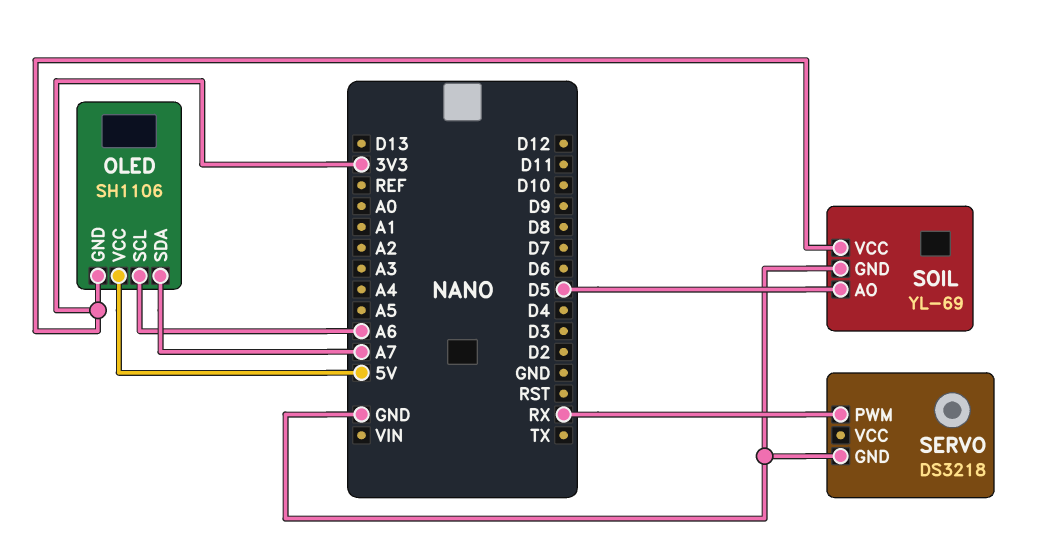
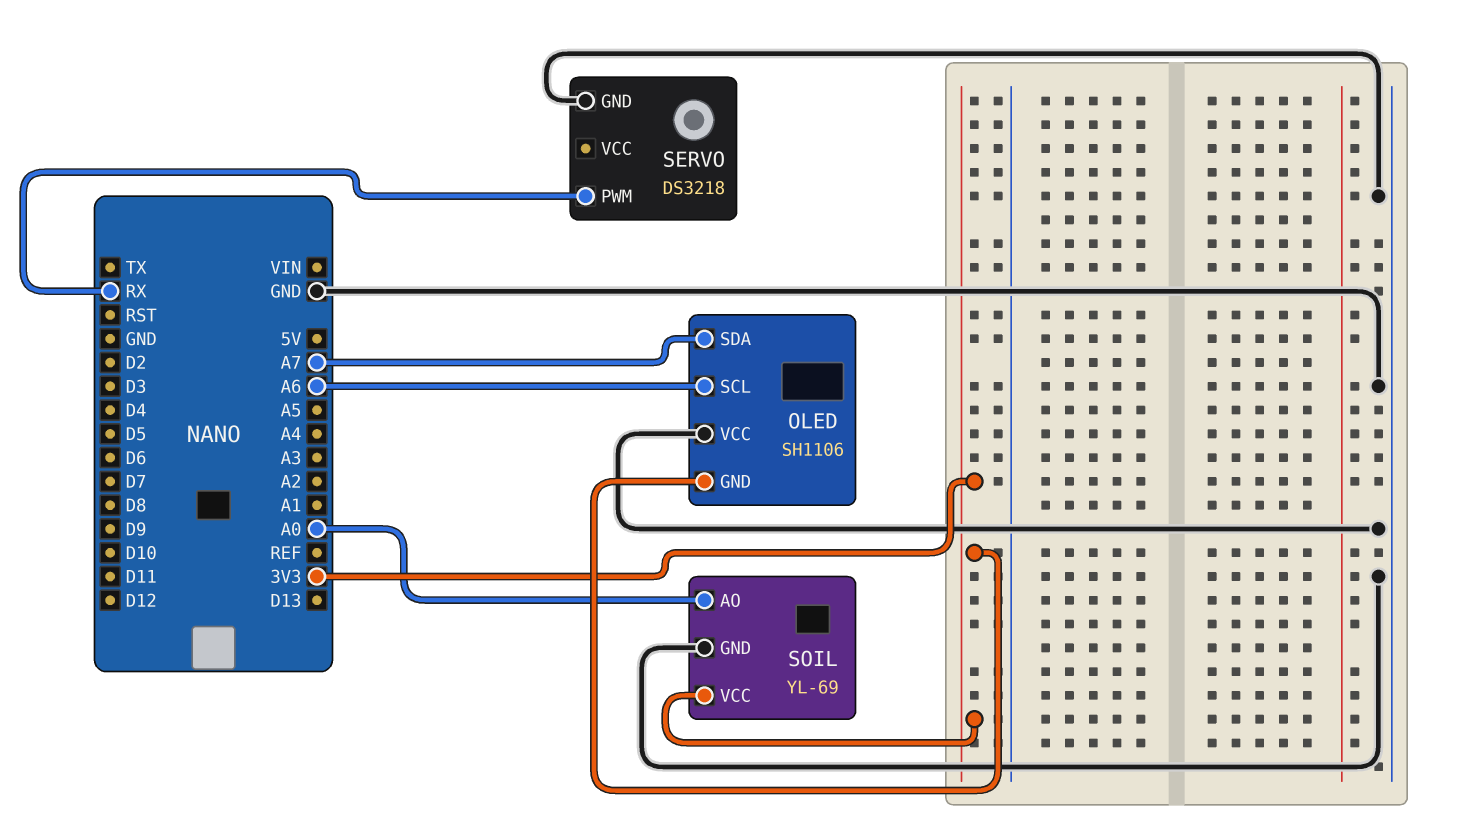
OLED pin VCC: 5V -> GND
SOIL pin AO: D5 -> A0

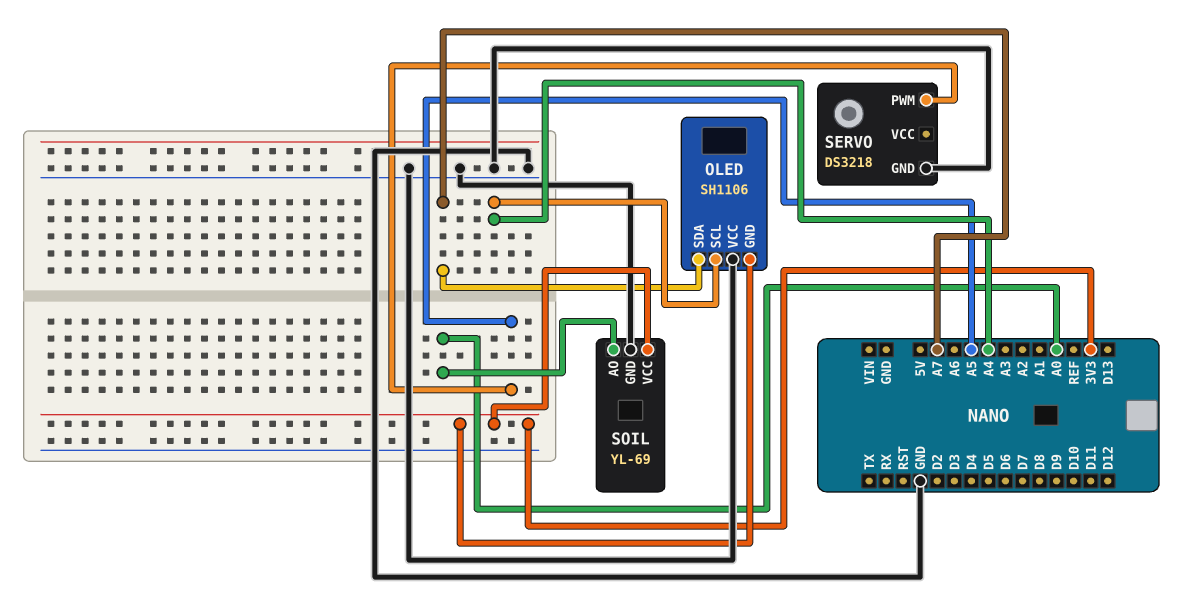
OLED pin SCL: A6 -> A4
SERVO pin PWM: RX -> A5

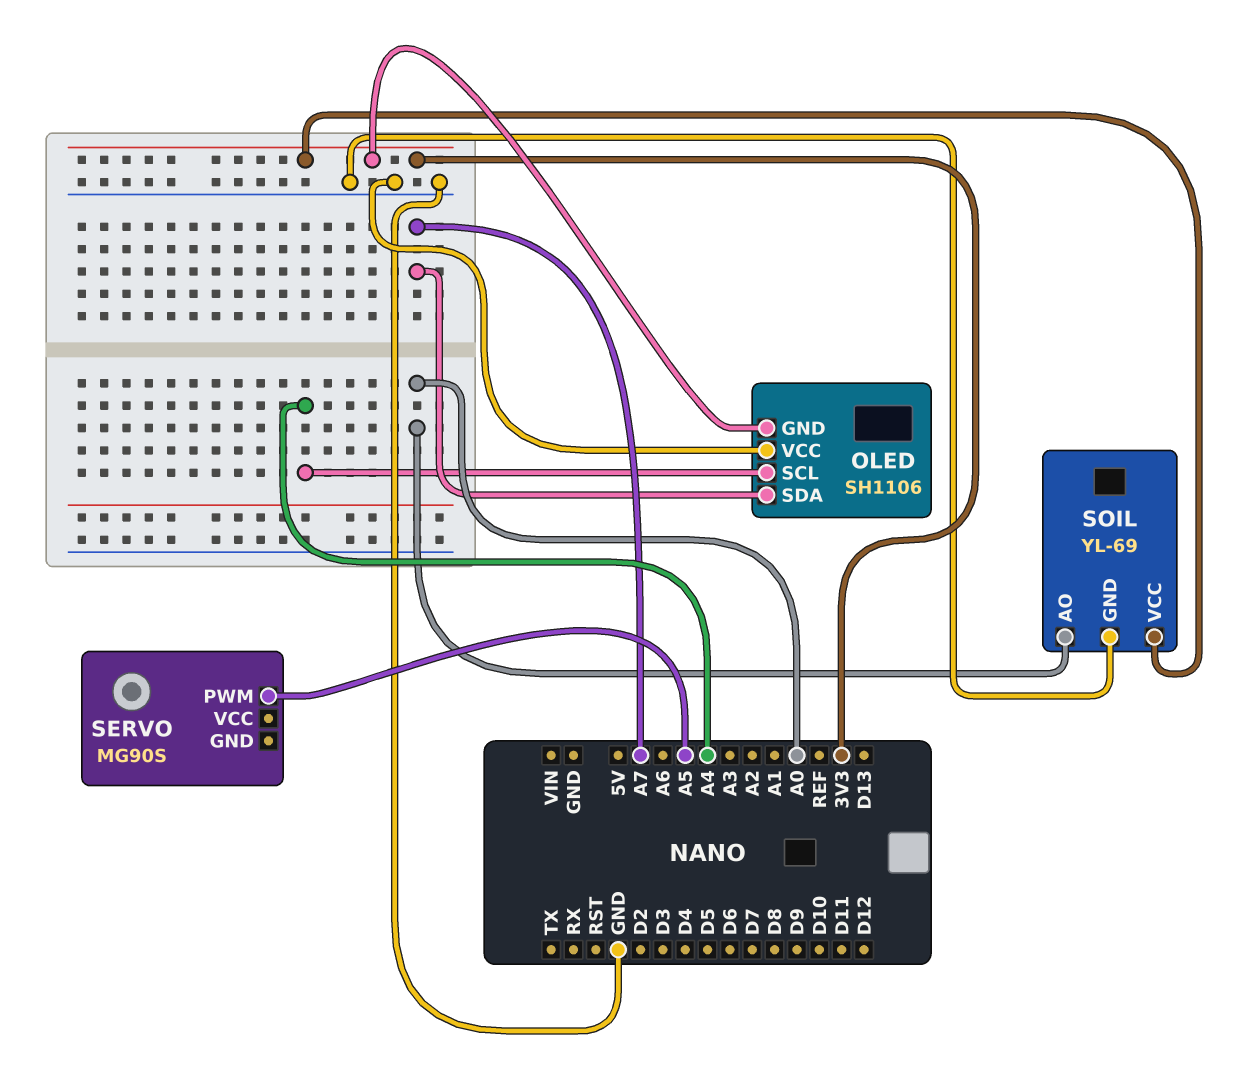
SERVO: DS3218 -> MG90S
SERVO pin GND: GND -> none

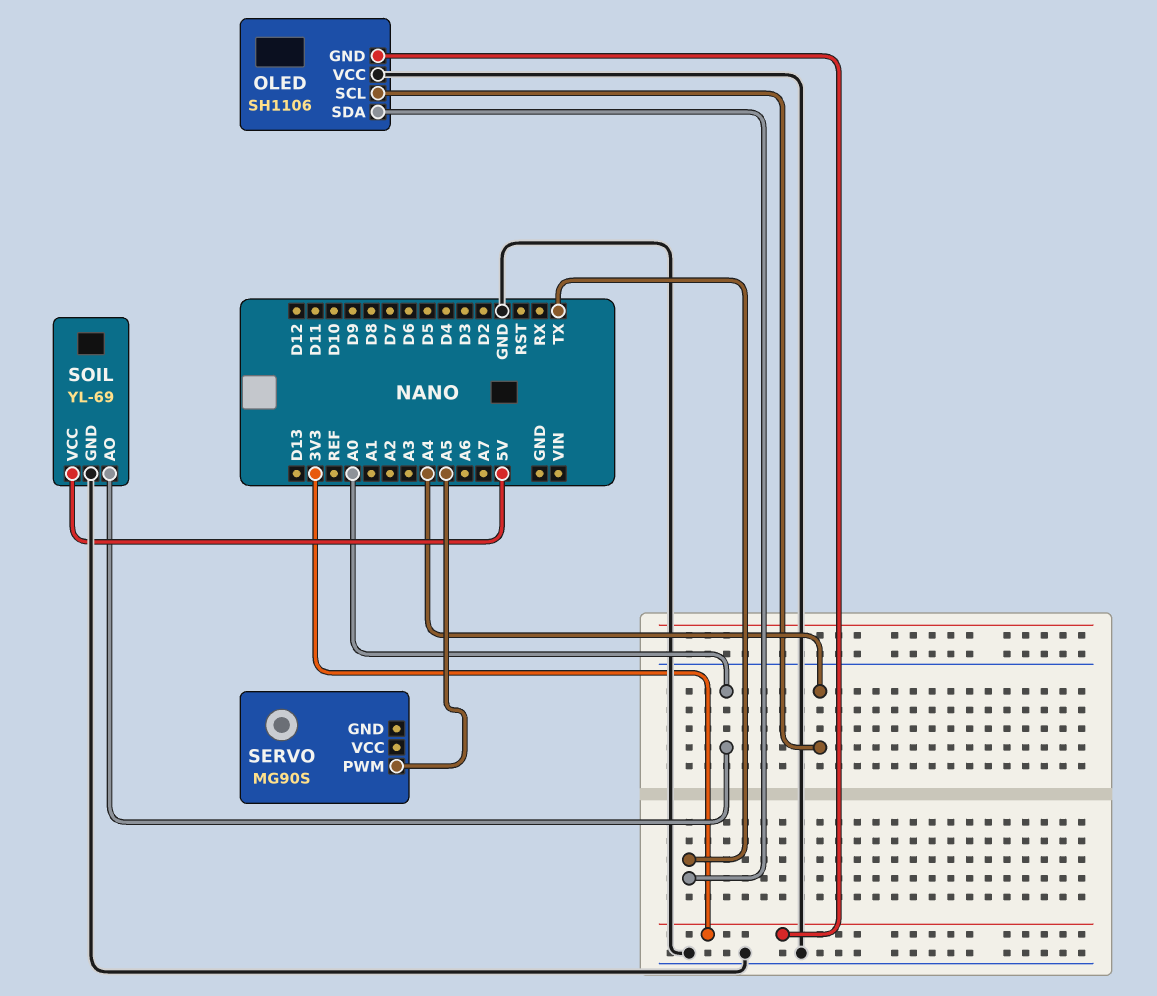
OLED pin SDA: A7 -> TX
SOIL pin VCC: 3V3 -> 5V

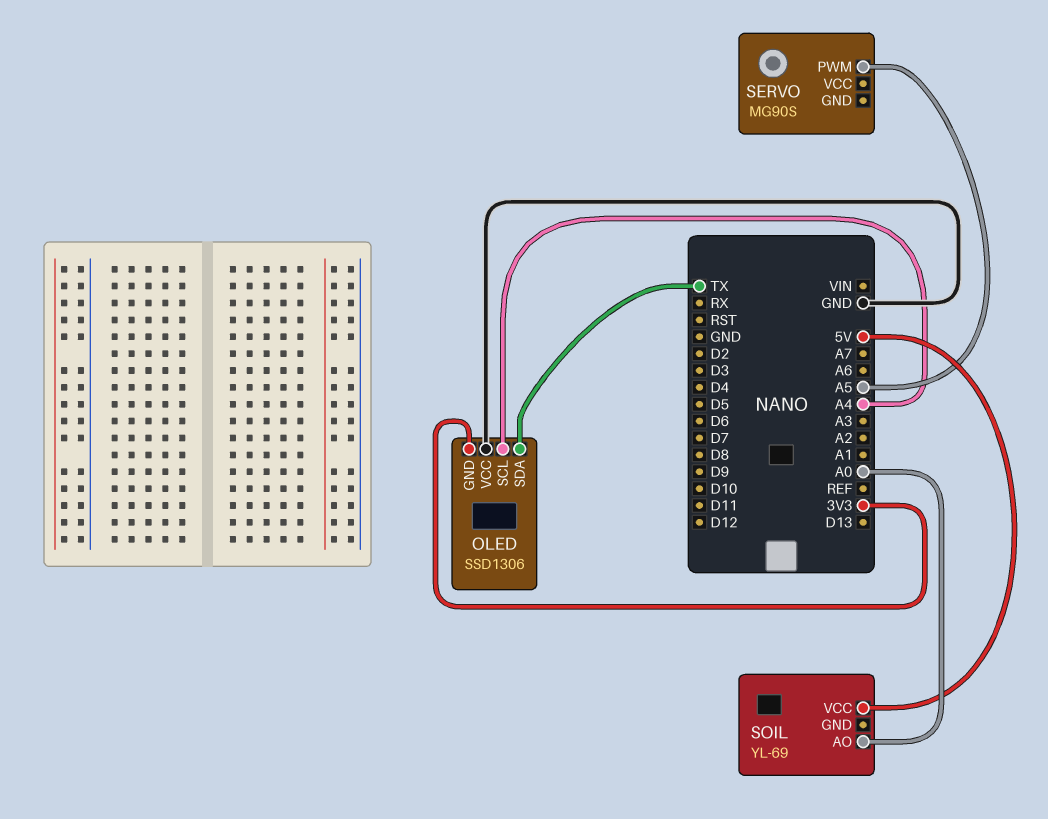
OLED: SH1106 -> SSD1306
SOIL pin GND: GND -> none

